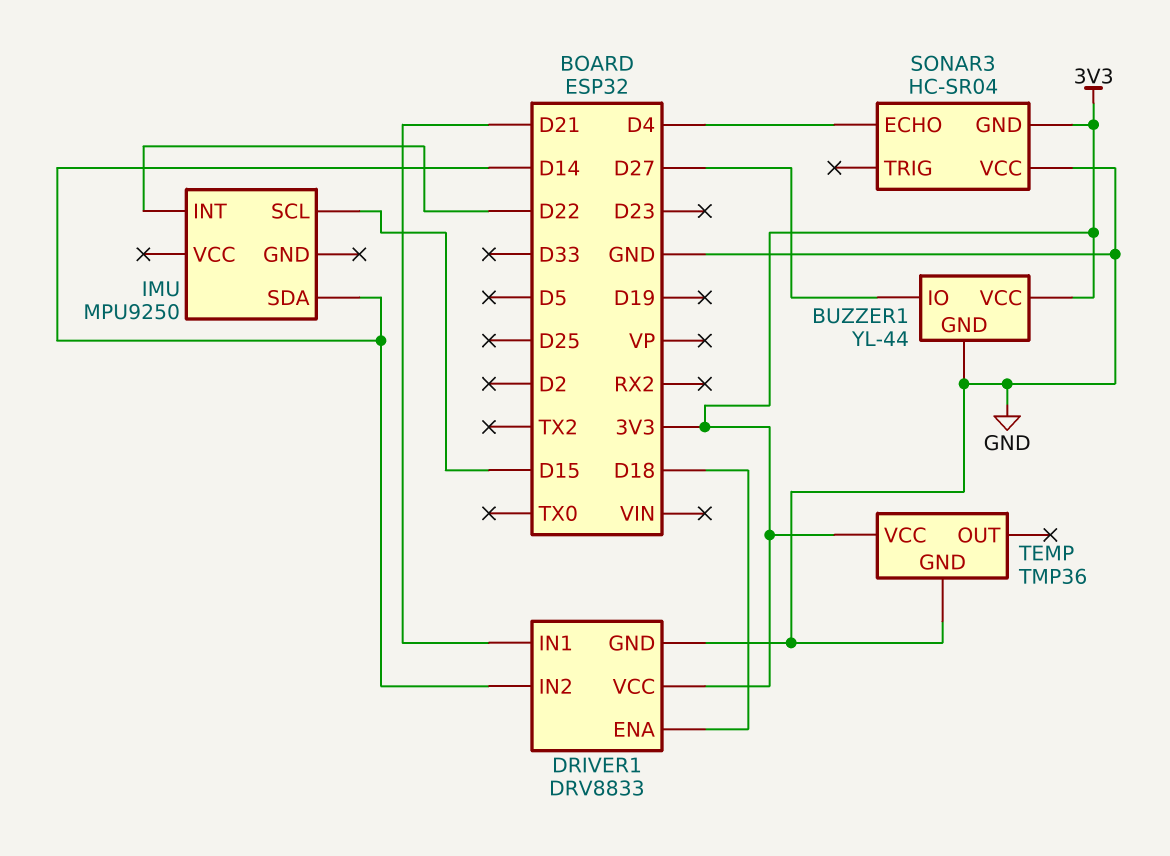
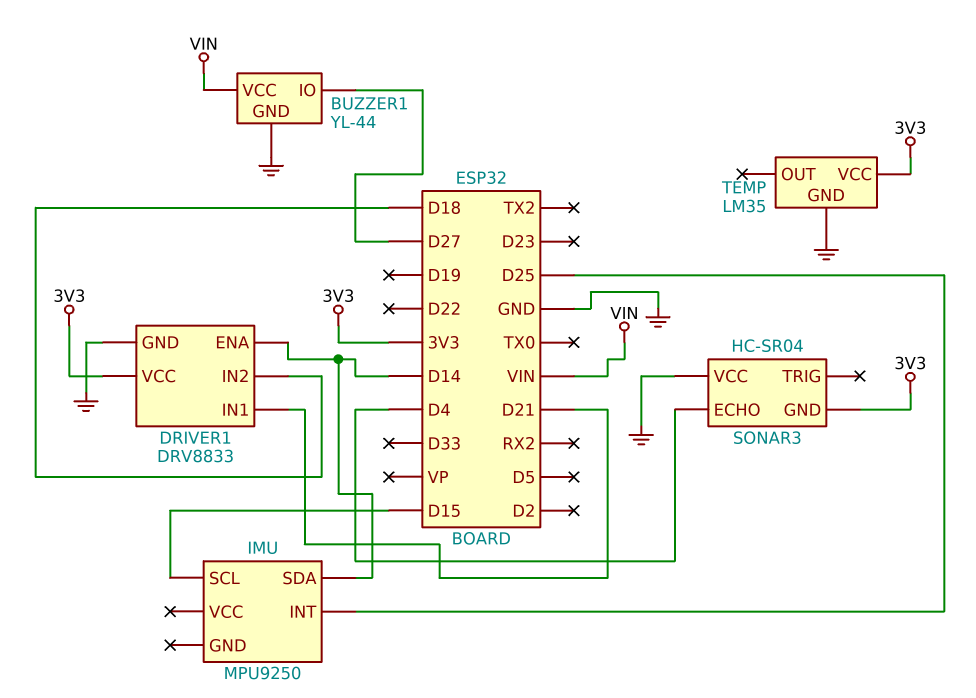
BUZZER1 pin VCC: 3V3 -> VIN
DRIVER1 pin ENA: D18 -> D14
DRIVER1 pin IN2: D14 -> D18
IMU pin INT: D22 -> D25
TEMP: TMP36 -> LM35

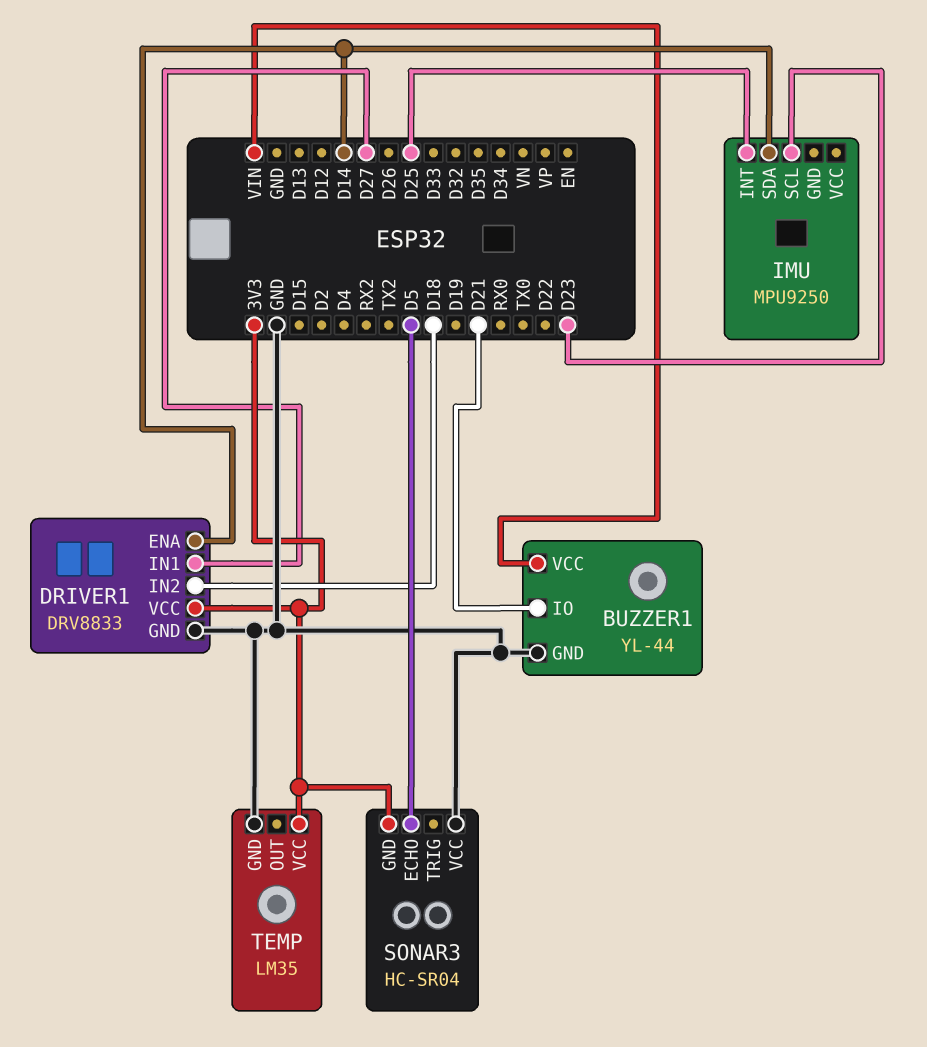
BUZZER1 pin IO: D27 -> D21
DRIVER1 pin IN1: D21 -> D27
IMU pin SCL: D15 -> D23
SONAR3 pin ECHO: D4 -> D5

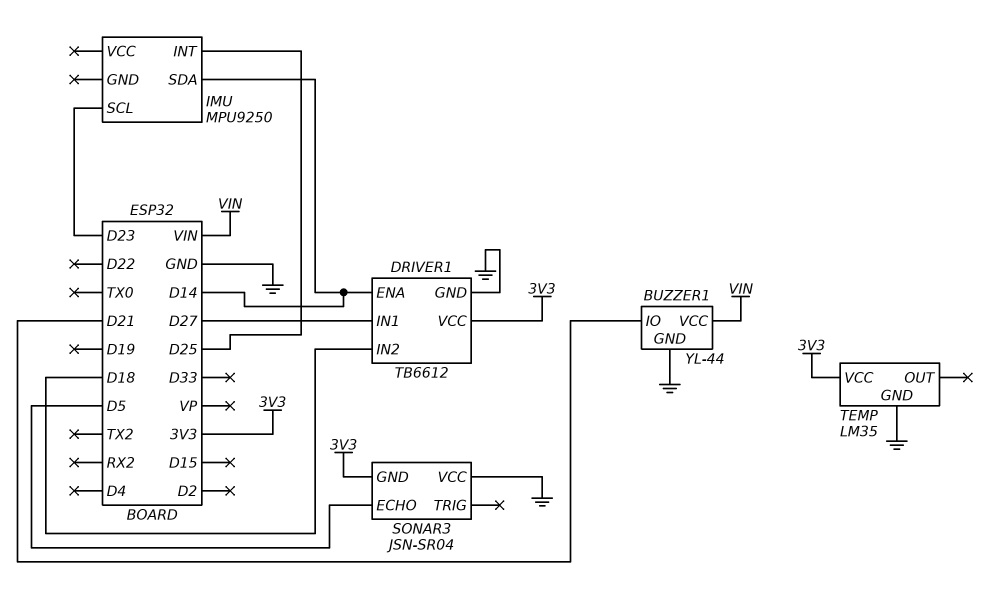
DRIVER1: DRV8833 -> TB6612
SONAR3: HC-SR04 -> JSN-SR04

